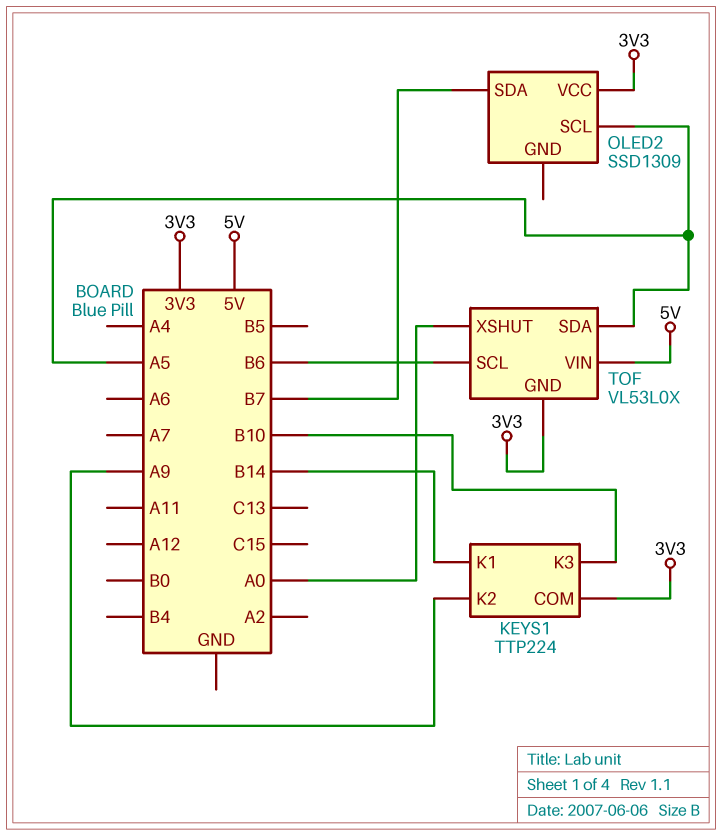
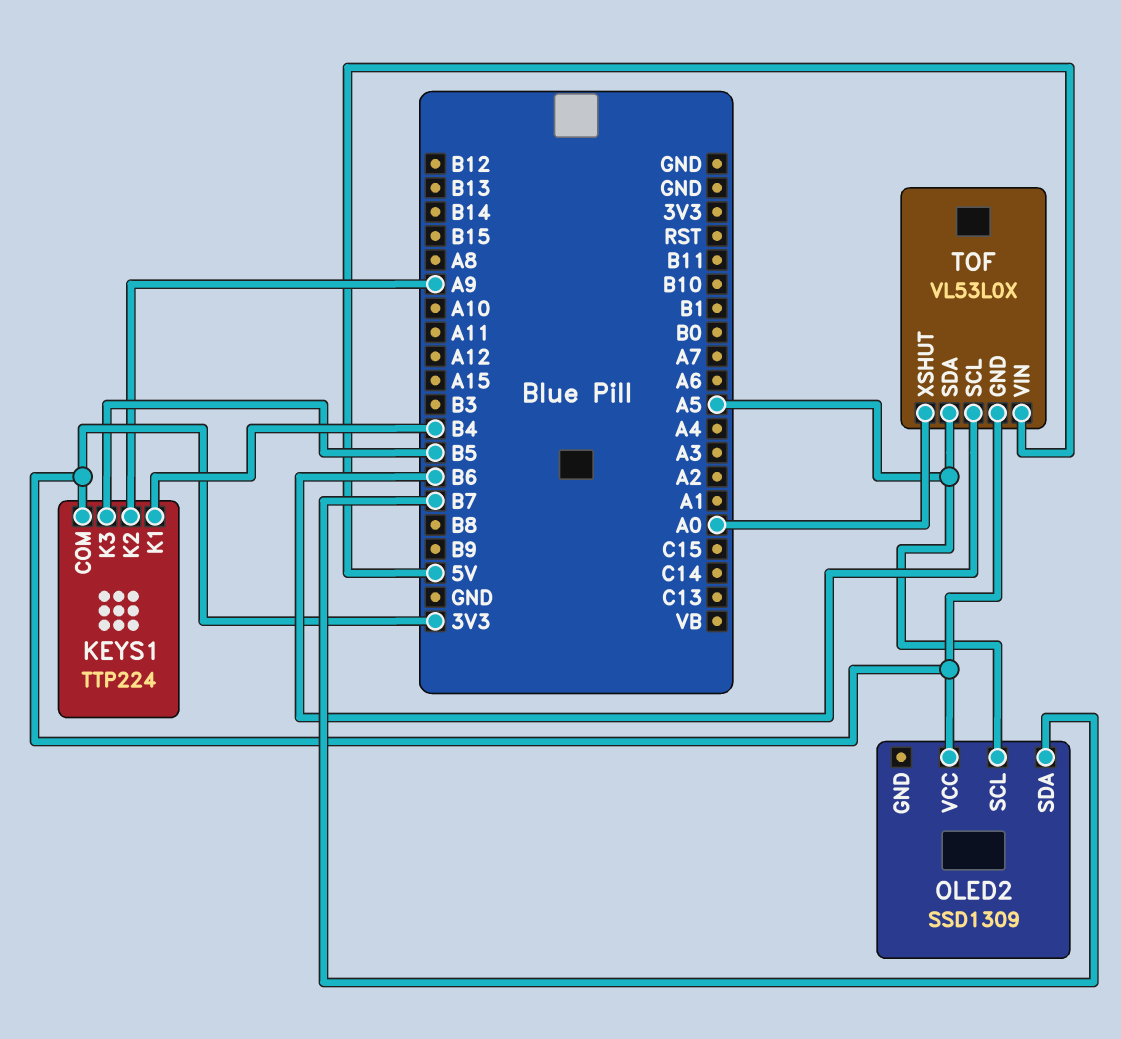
KEYS1 pin K1: B14 -> B4
KEYS1 pin K3: B10 -> B5

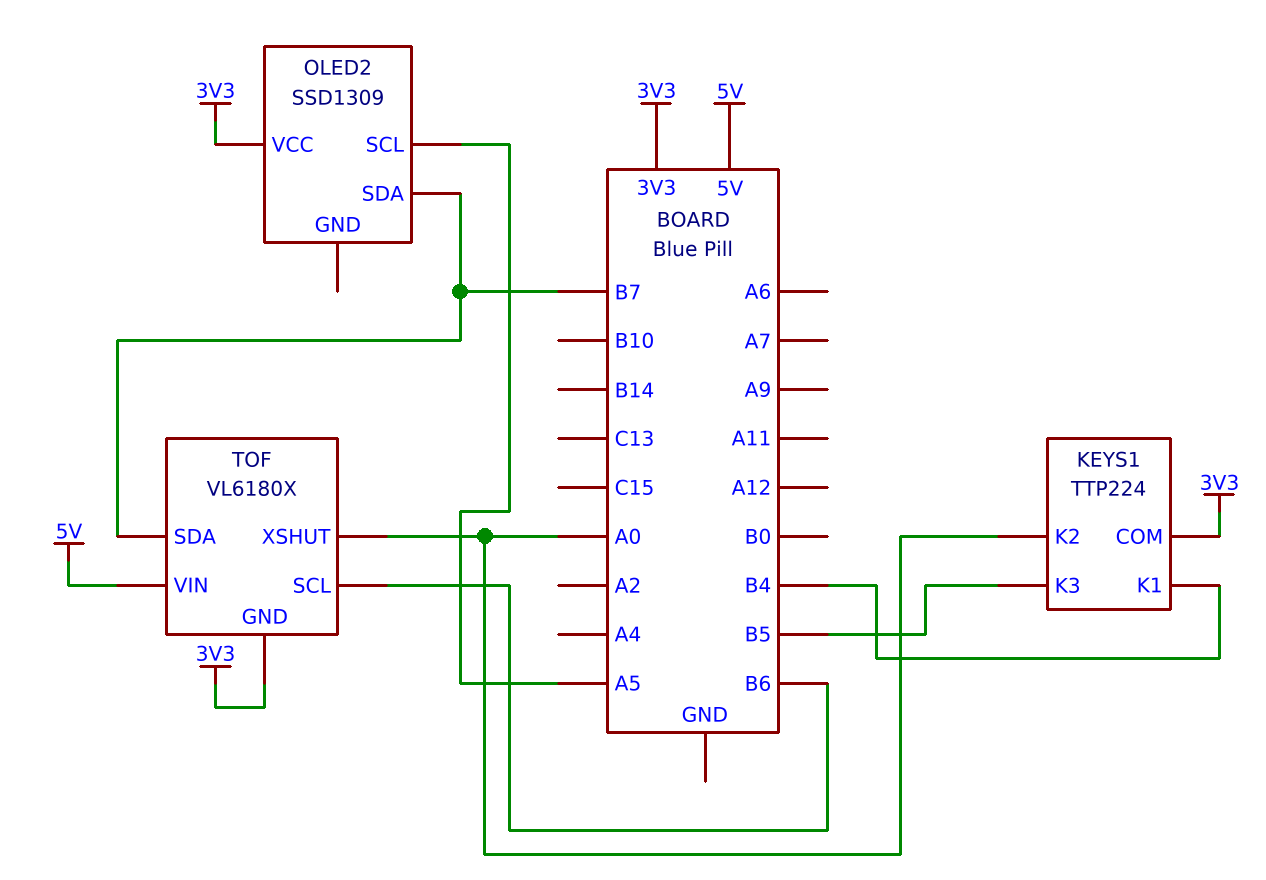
KEYS1 pin K2: A9 -> A0
TOF: VL53L0X -> VL6180X
TOF pin SDA: A5 -> B7

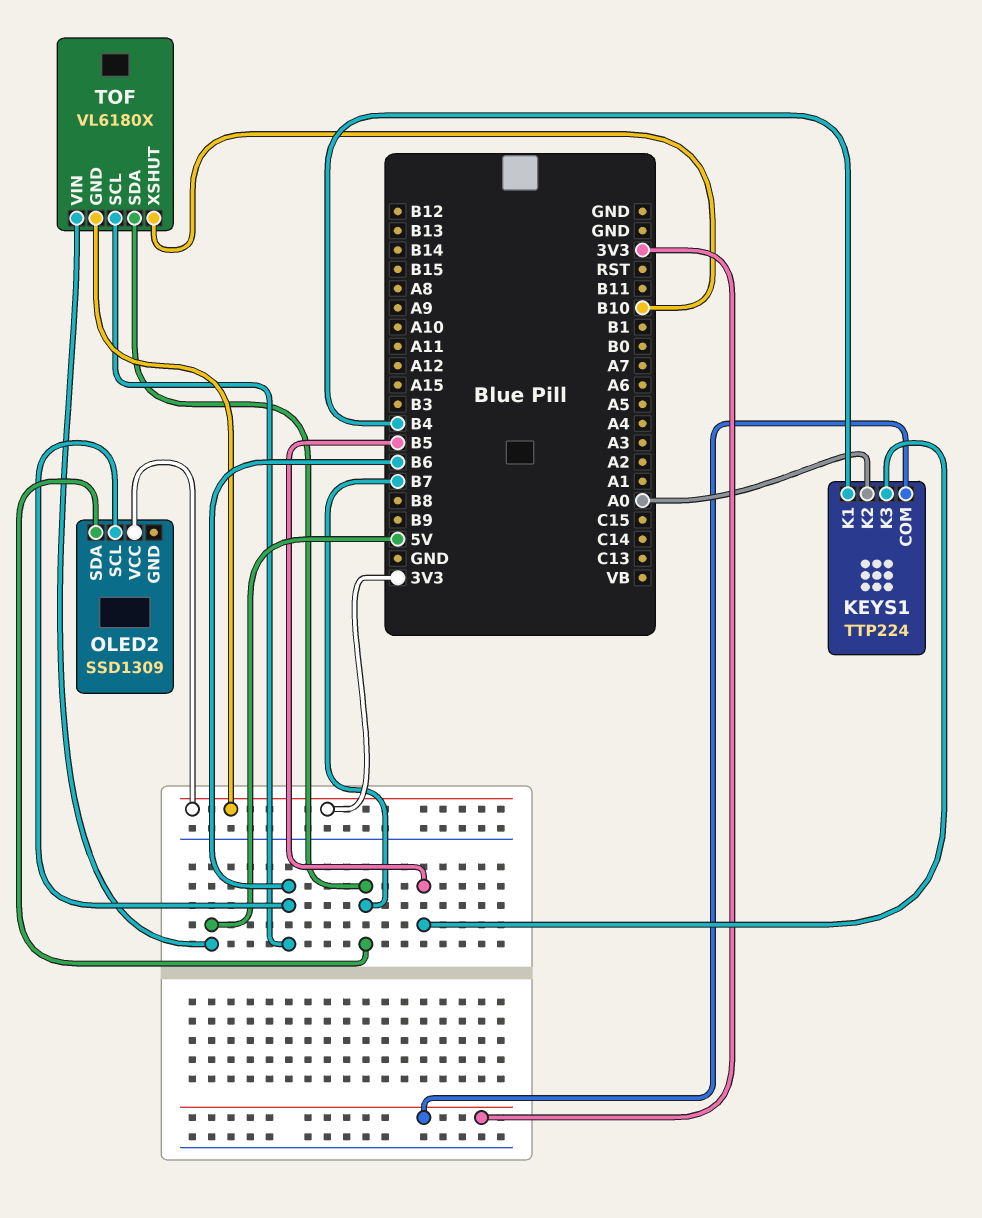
OLED2 pin SCL: A5 -> B6
TOF pin XSHUT: A0 -> B10

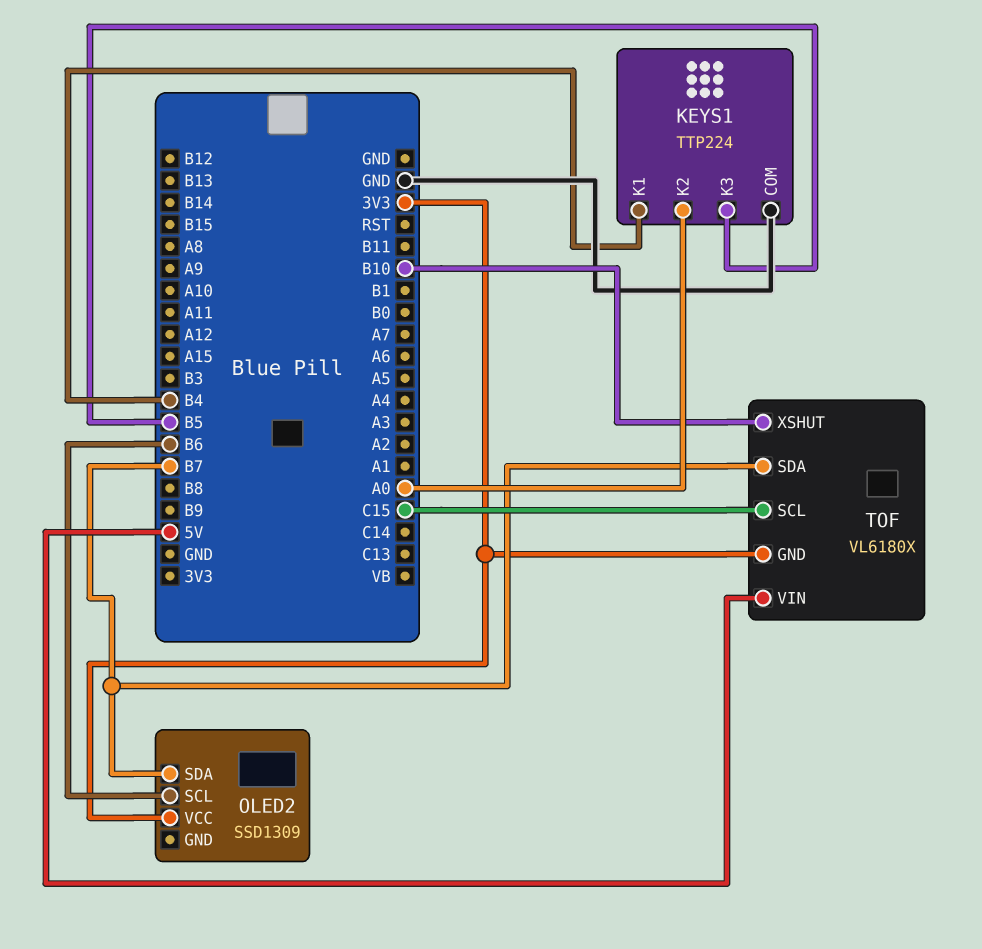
KEYS1 pin COM: 3V3 -> GND
TOF pin SCL: B6 -> C15

